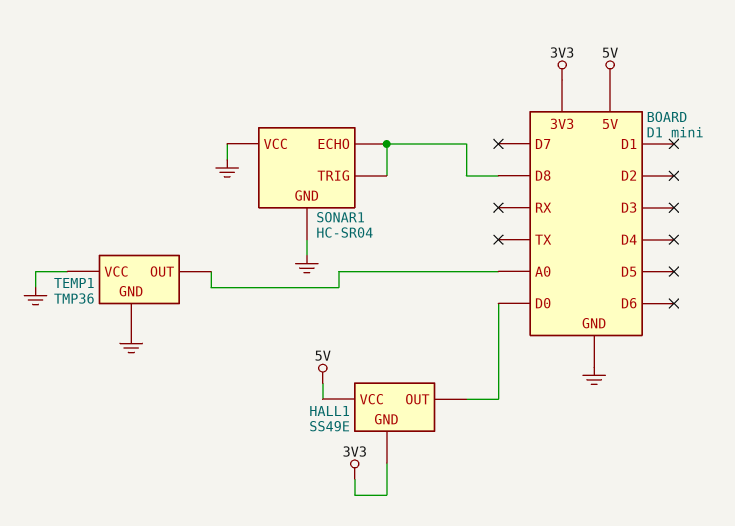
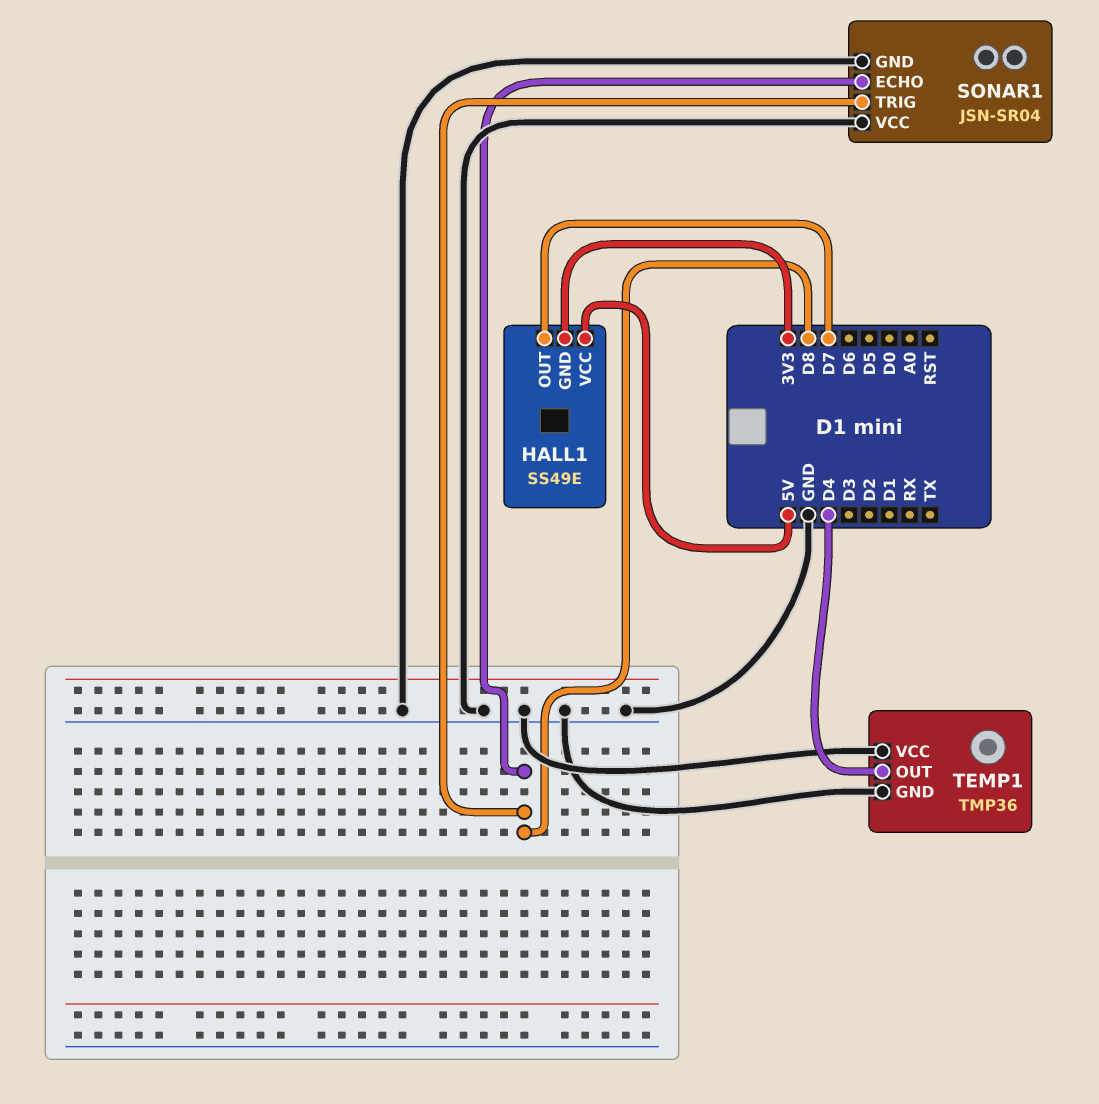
HALL1 pin OUT: D0 -> D7
SONAR1: HC-SR04 -> JSN-SR04
TEMP1 pin OUT: A0 -> D4

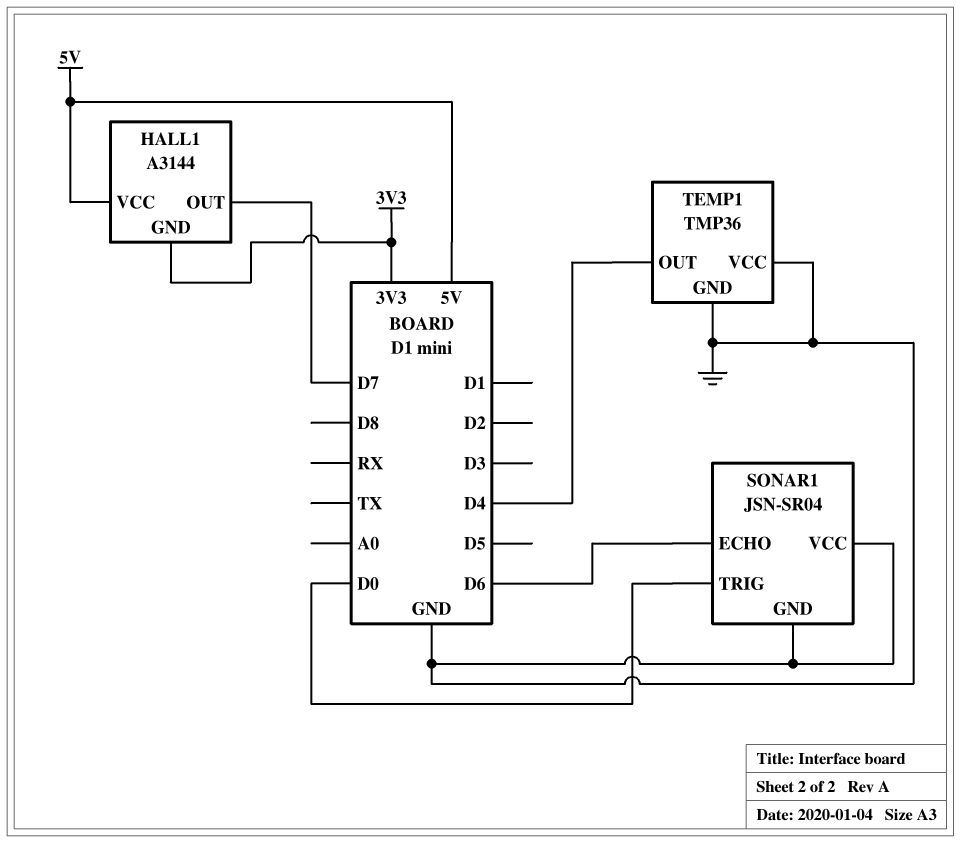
HALL1: SS49E -> A3144
SONAR1 pin ECHO: D8 -> D6
SONAR1 pin TRIG: D8 -> D0

